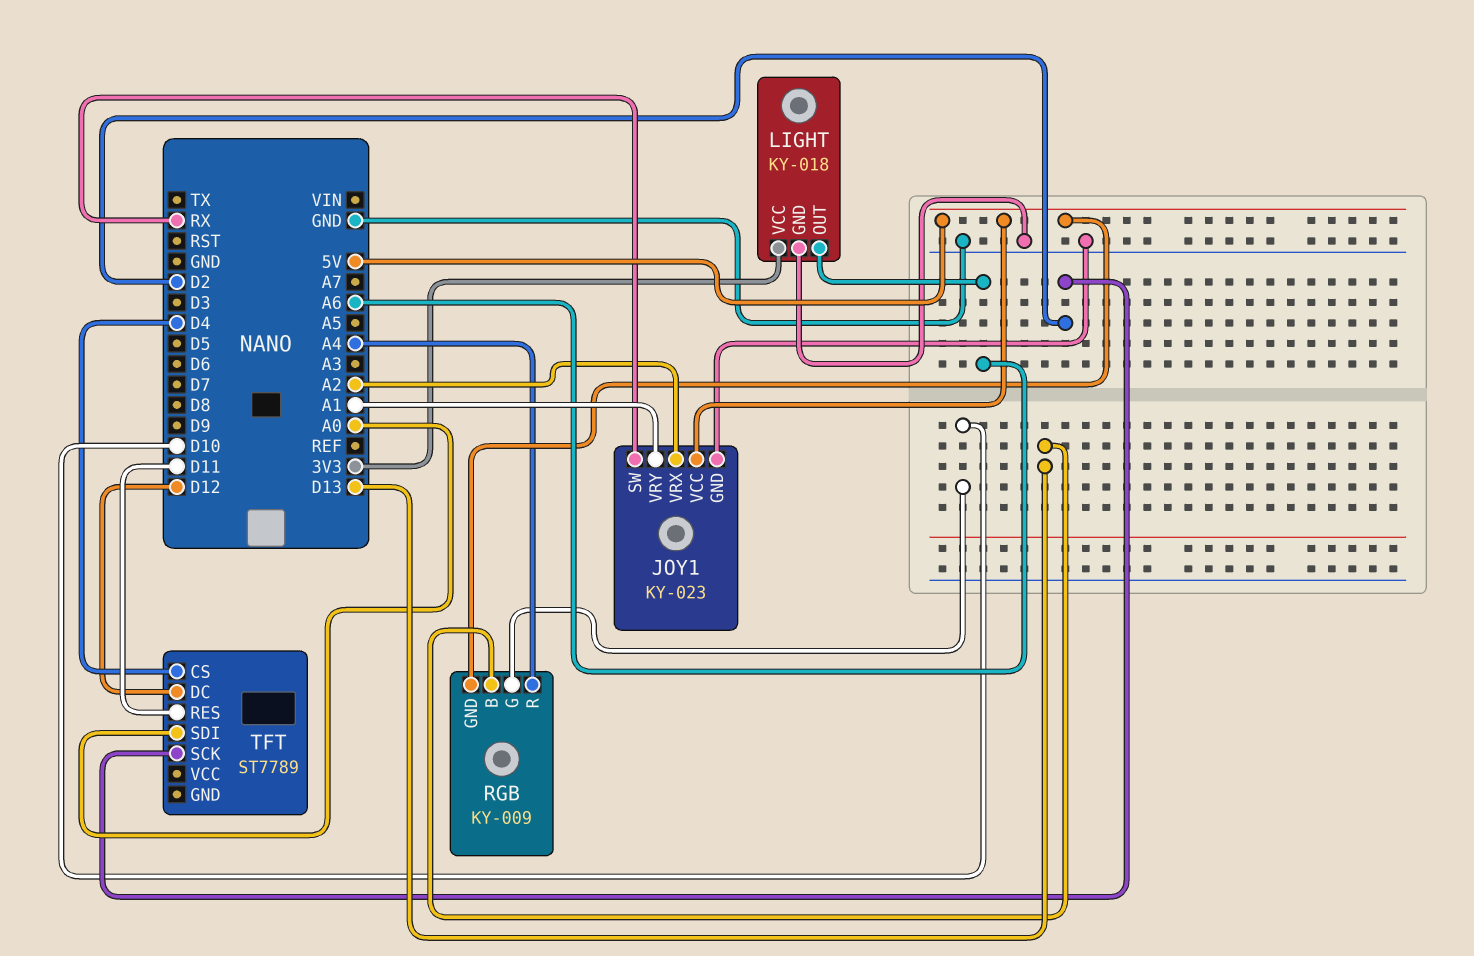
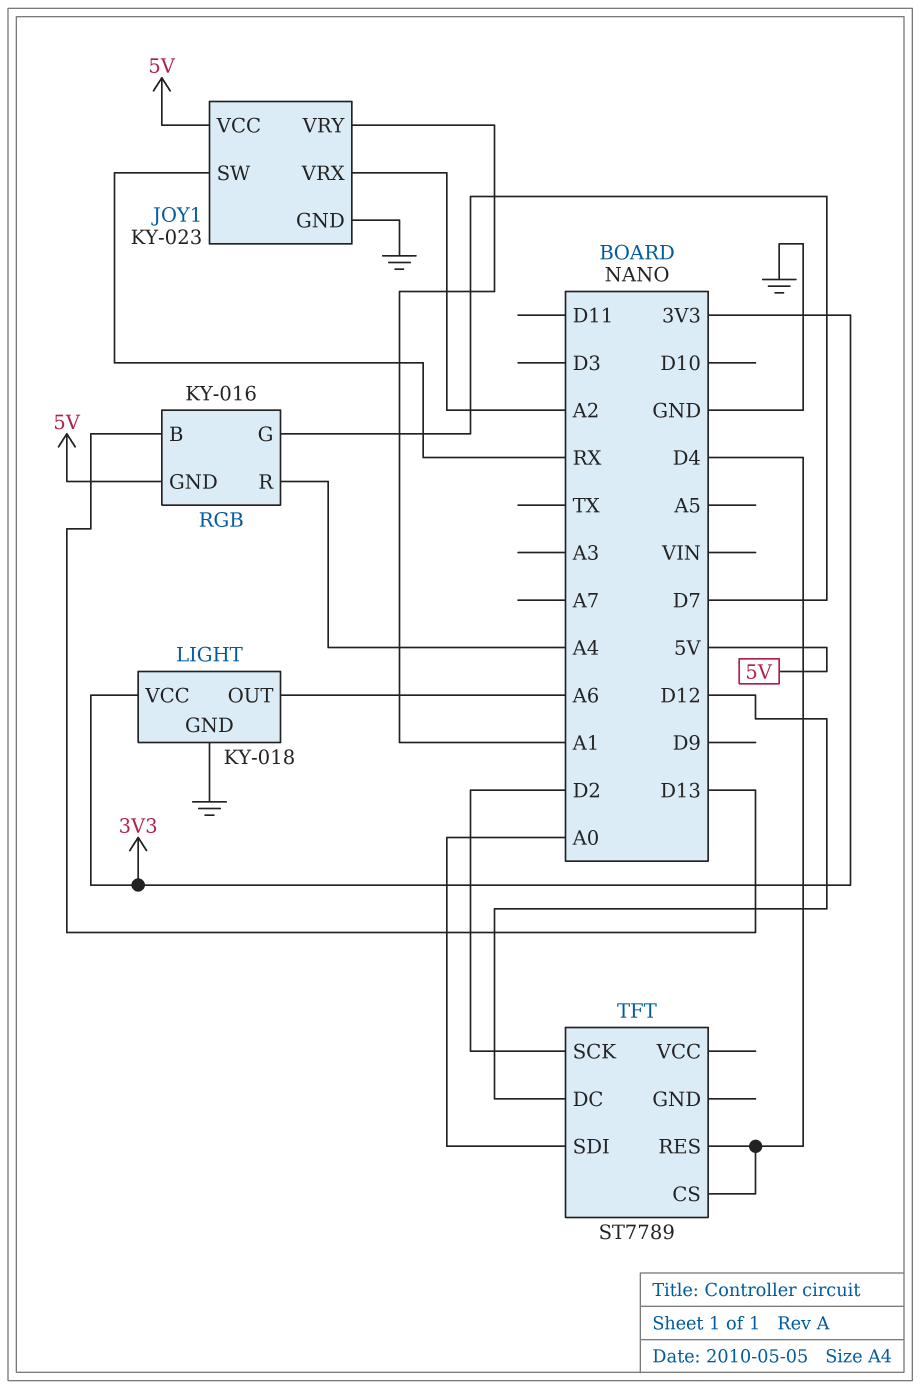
RGB: KY-009 -> KY-016
RGB pin G: D10 -> D7
TFT pin RES: D11 -> D4

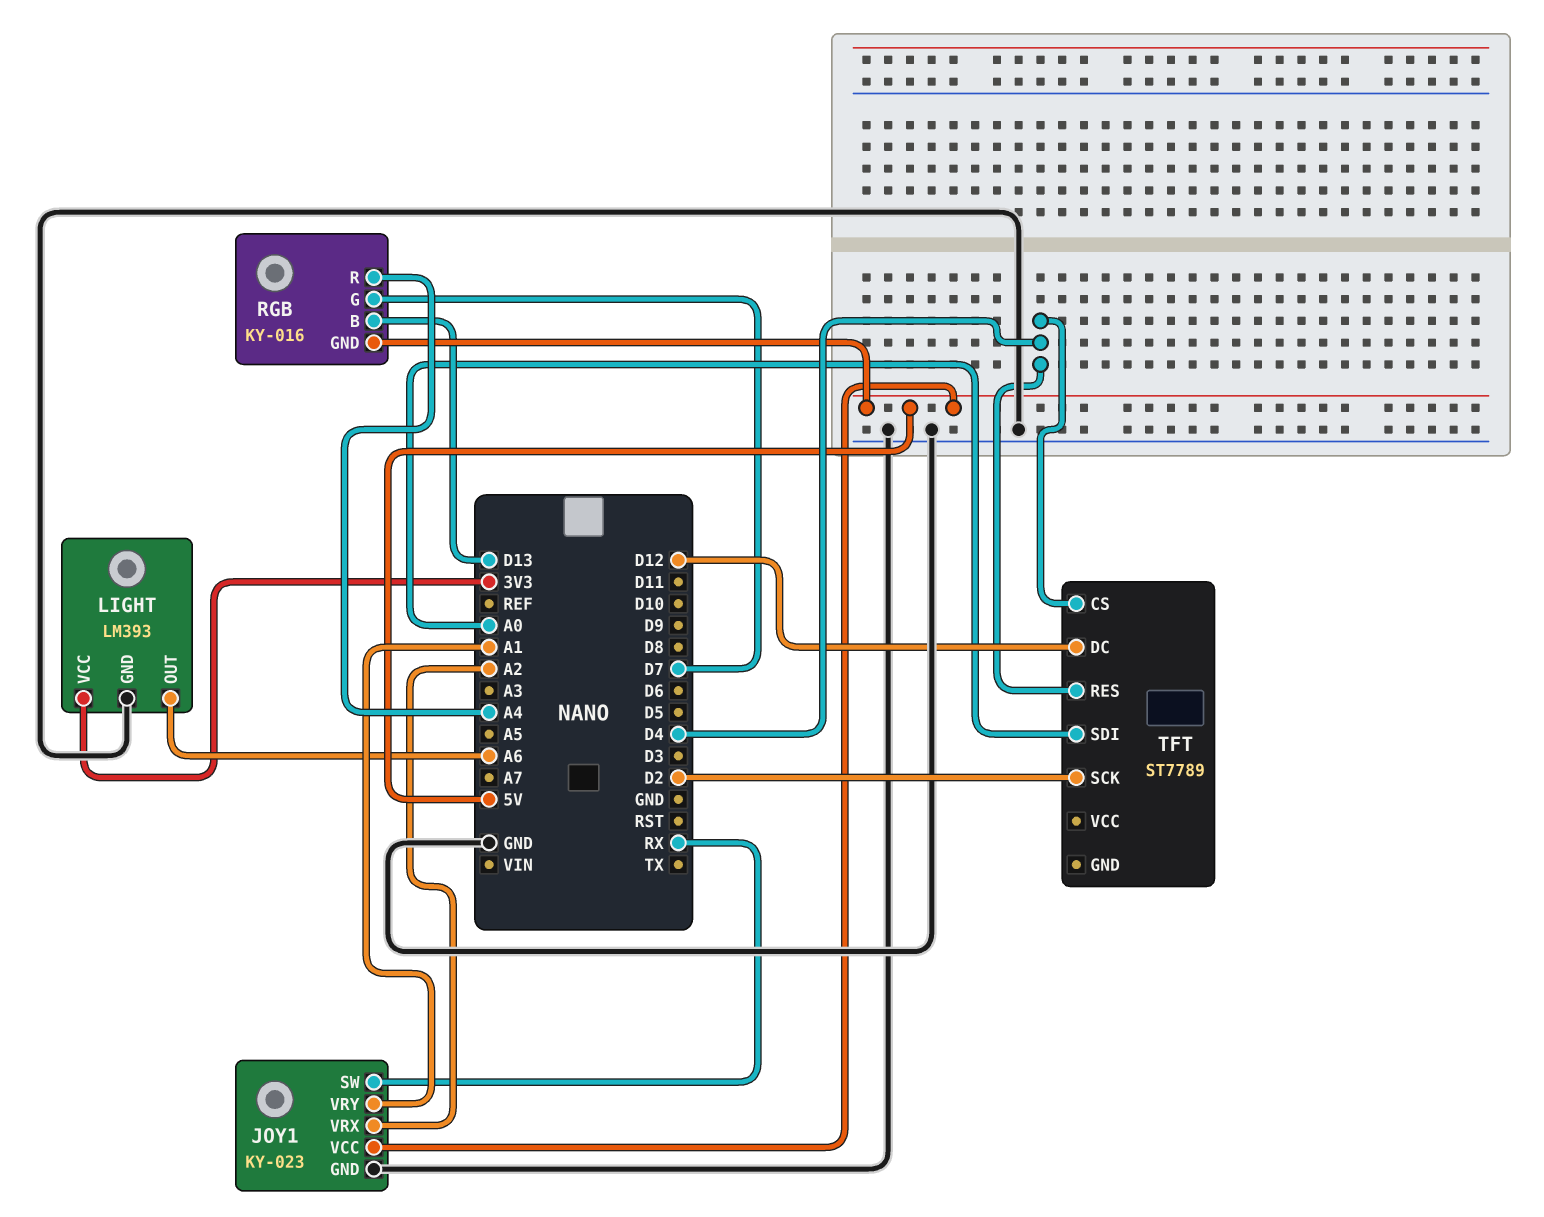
LIGHT: KY-018 -> LM393

